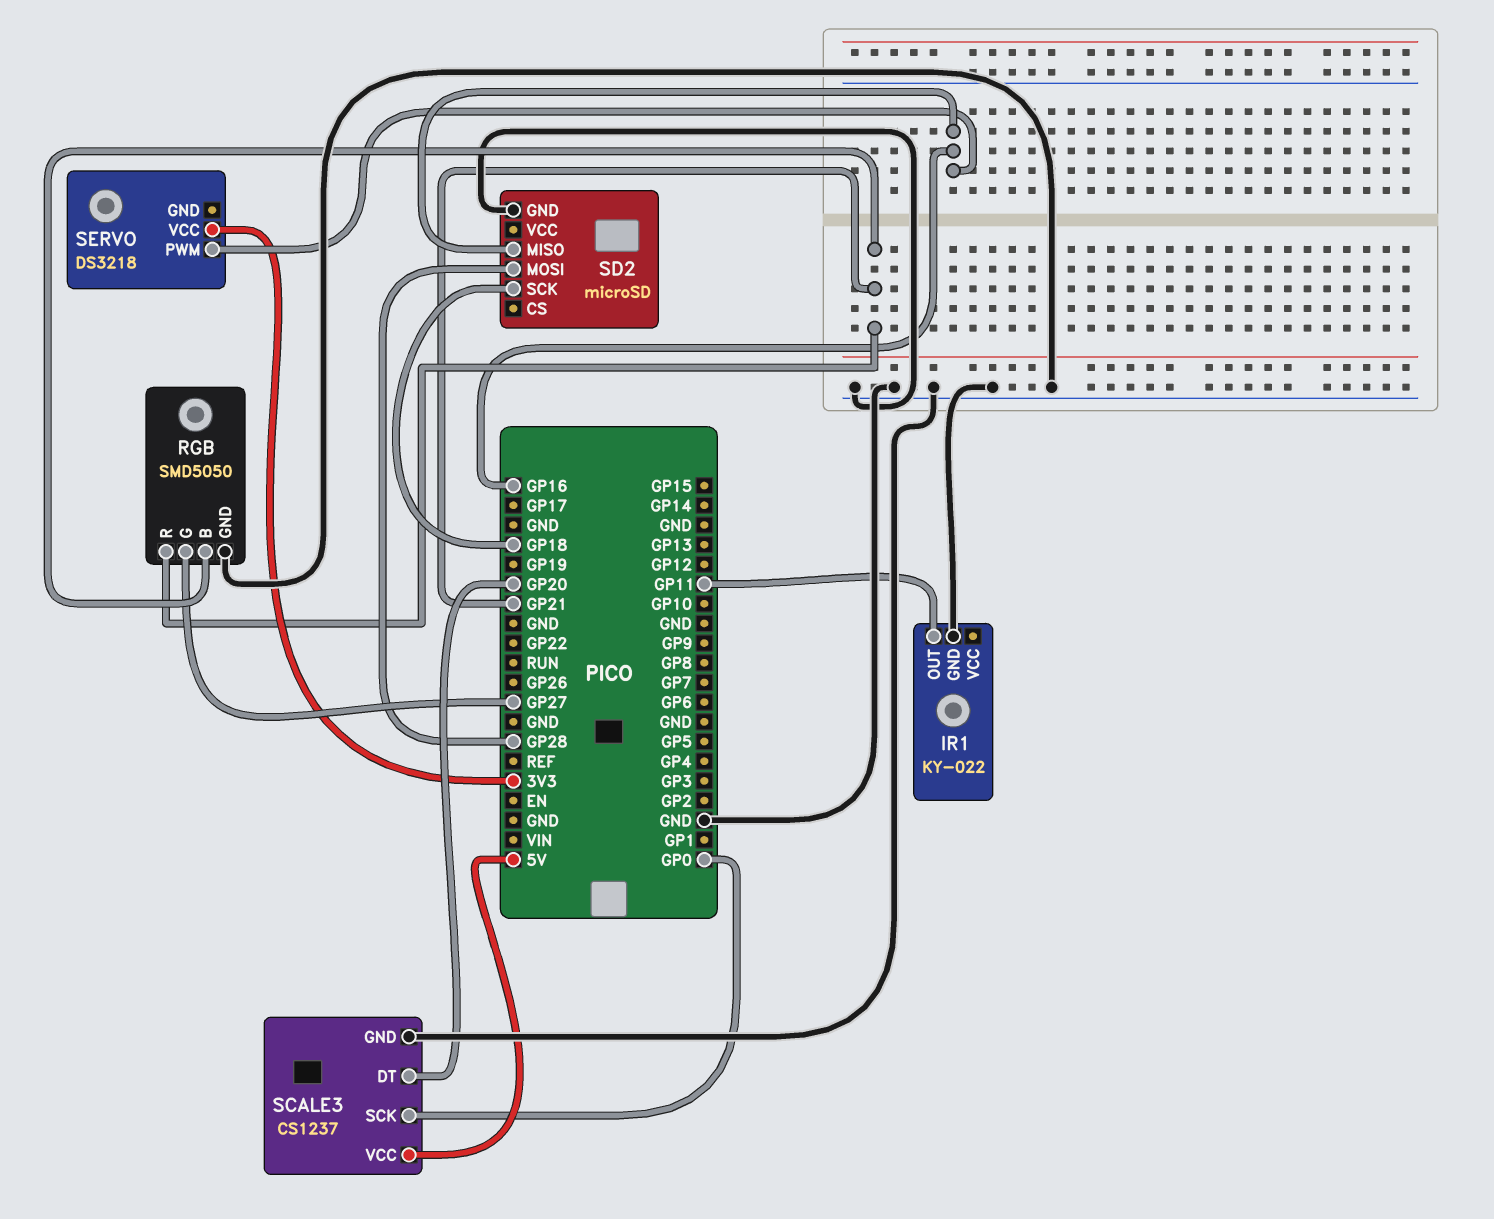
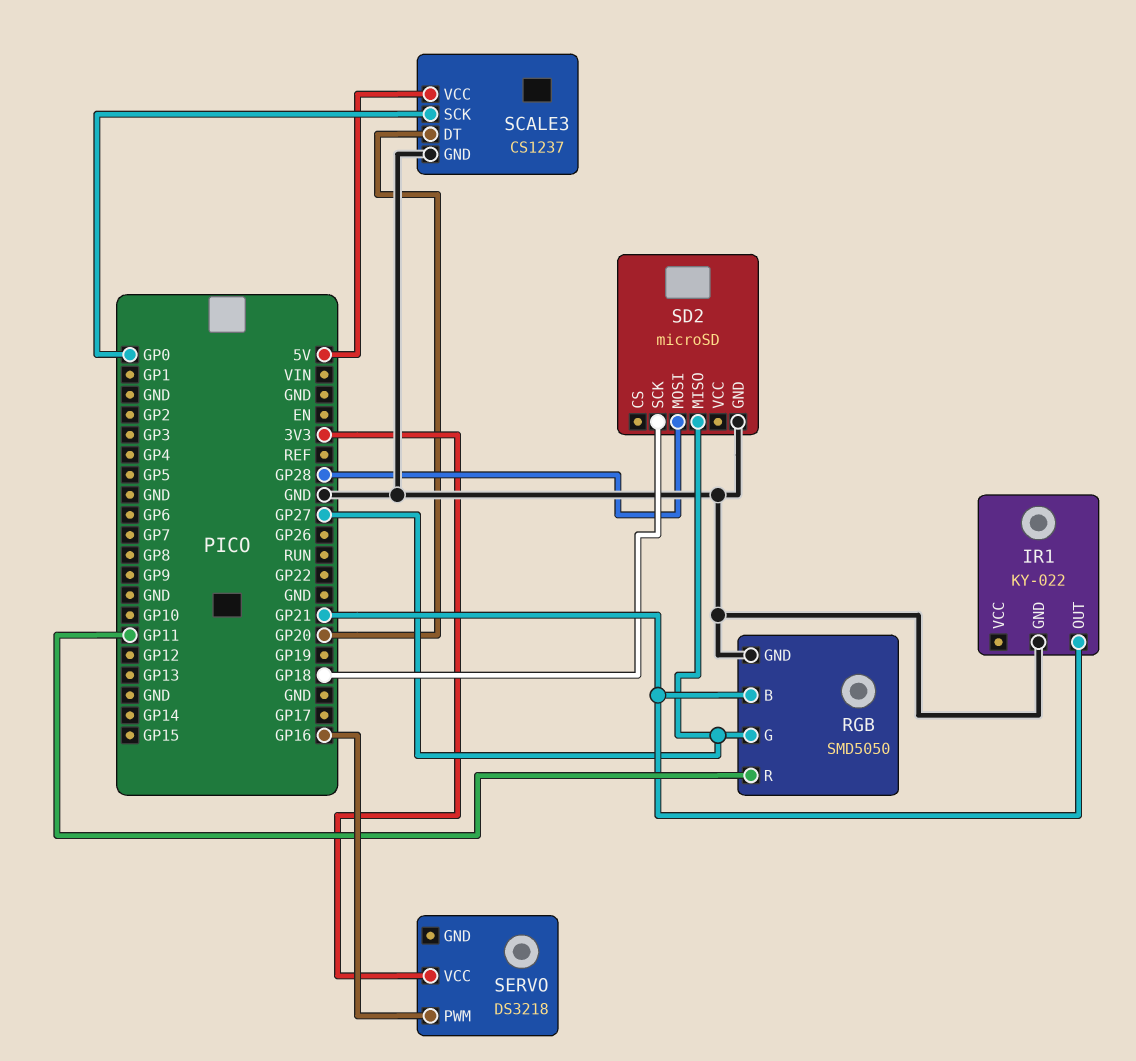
IR1 pin OUT: GP11 -> GP21
RGB pin R: GP21 -> GP11
SD2 pin MISO: GP16 -> GP27

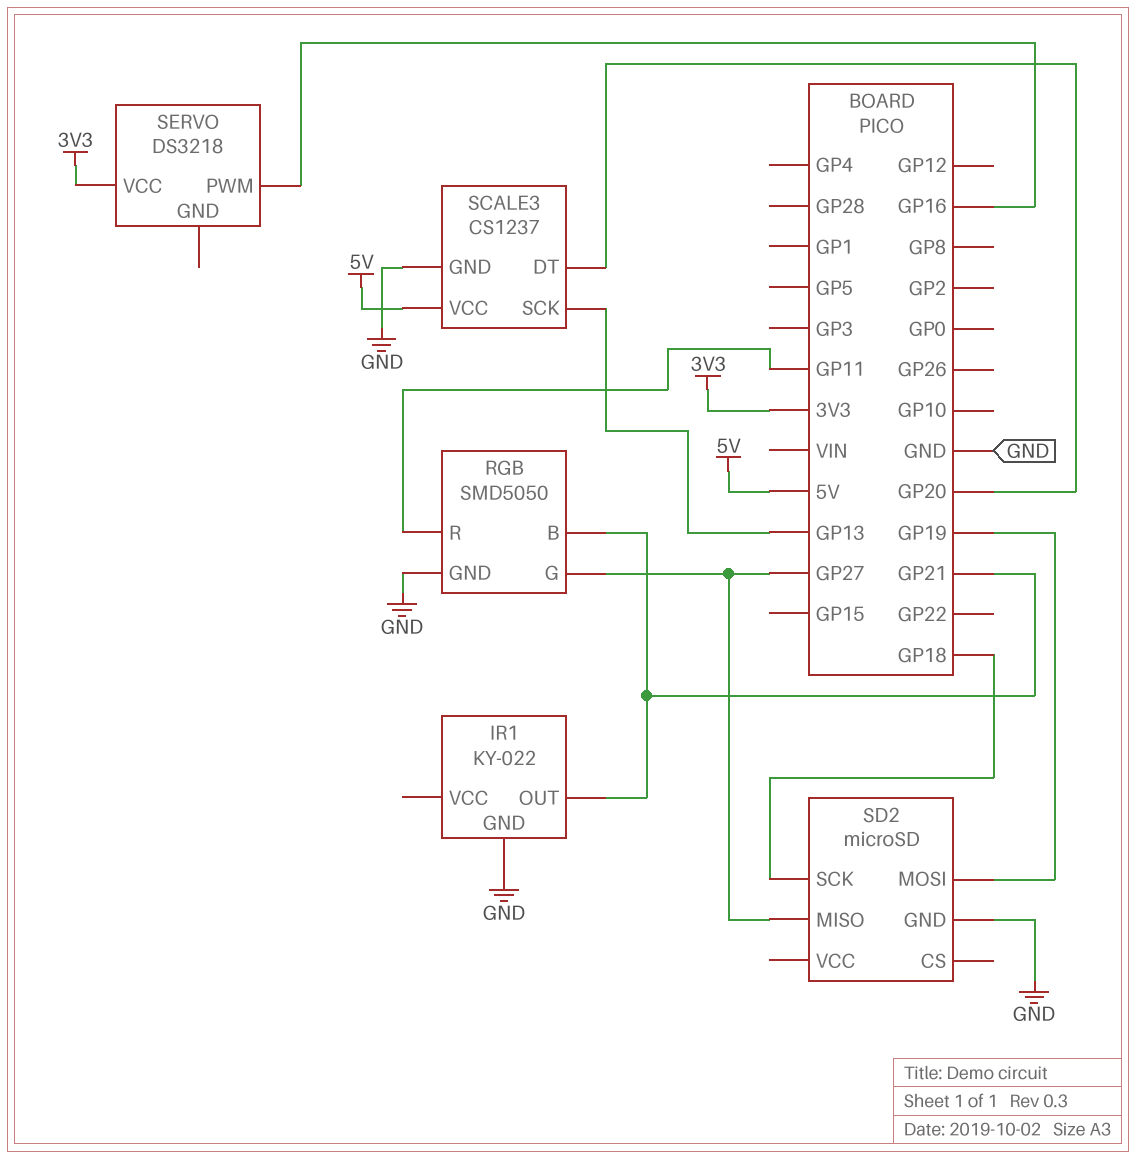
SCALE3 pin SCK: GP0 -> GP13
SD2 pin MOSI: GP28 -> GP19

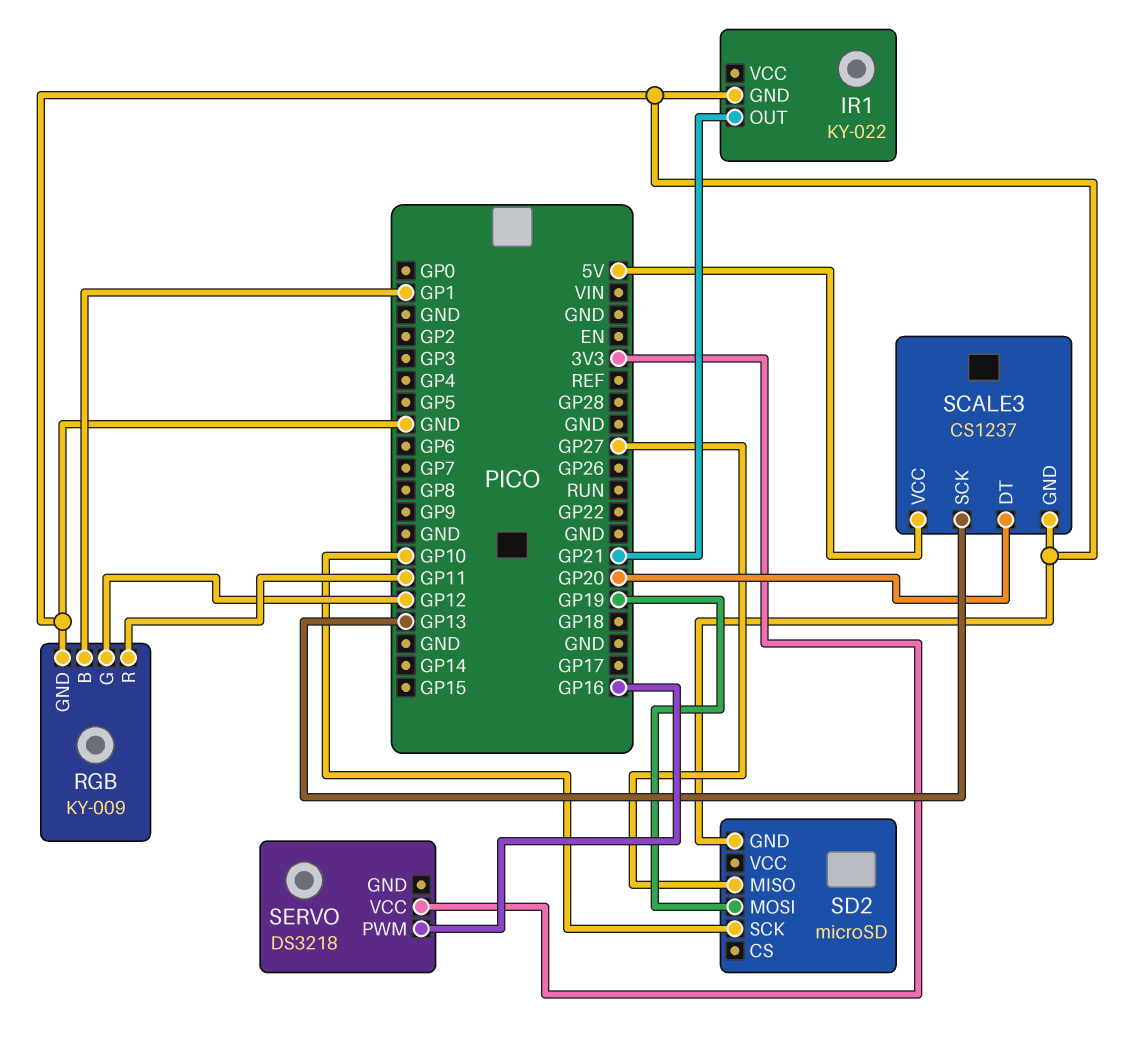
RGB: SMD5050 -> KY-009
RGB pin B: GP21 -> GP1
RGB pin G: GP27 -> GP12
SD2 pin SCK: GP18 -> GP10

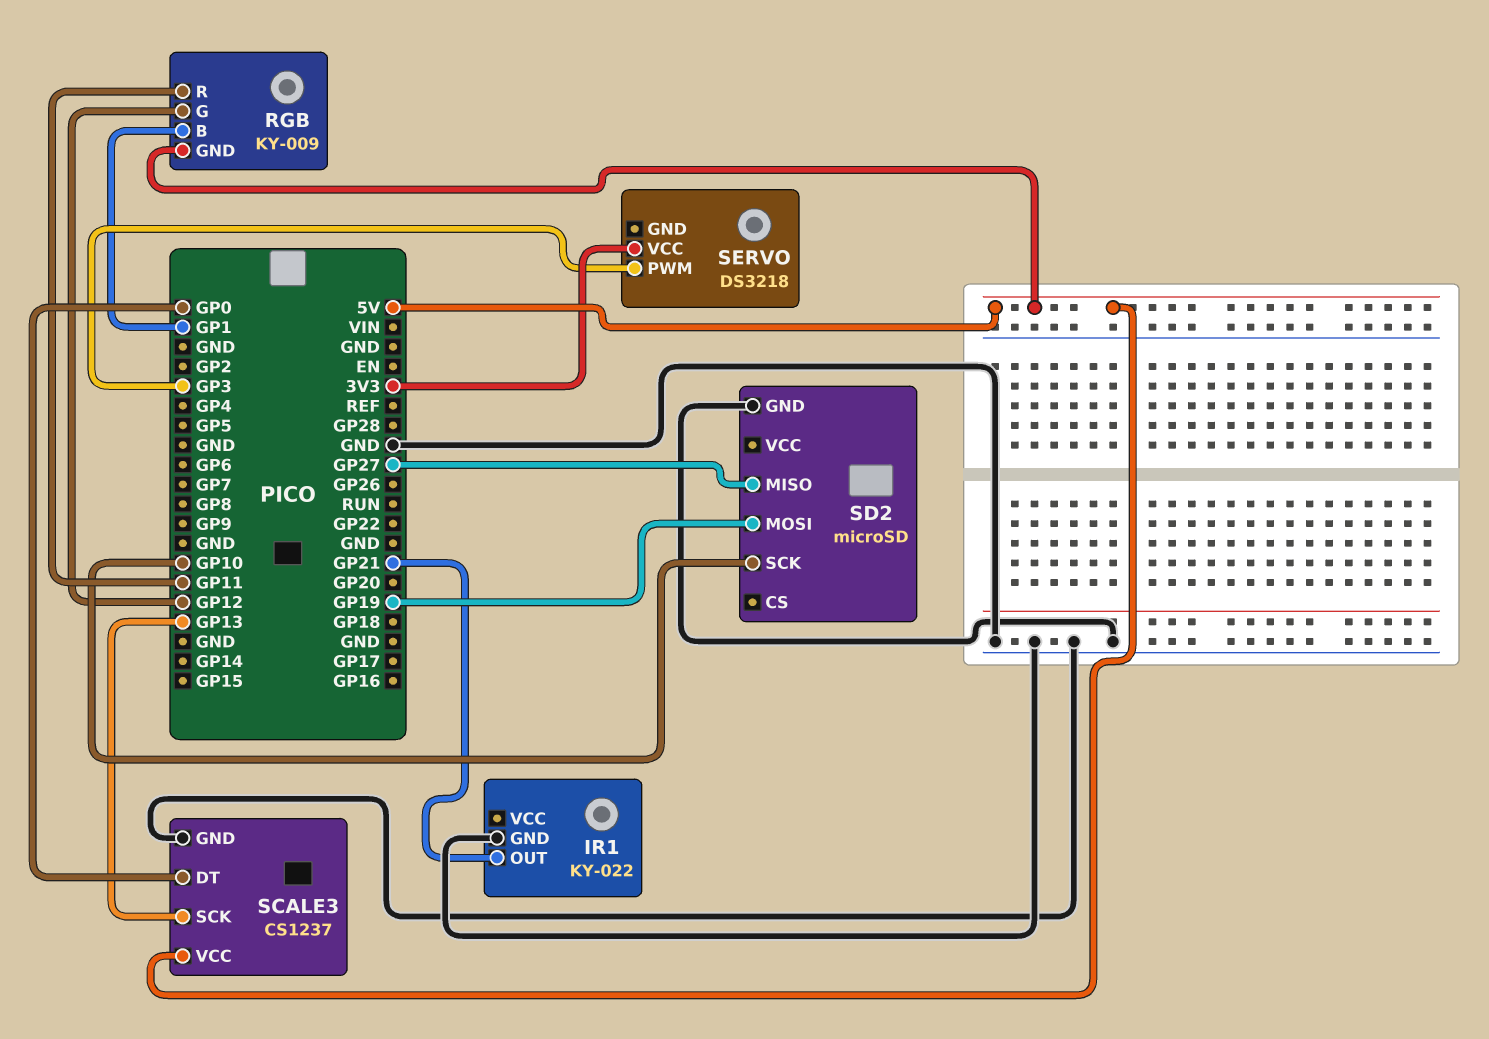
RGB pin GND: GND -> 5V
SCALE3 pin DT: GP20 -> GP0
SERVO pin PWM: GP16 -> GP3

